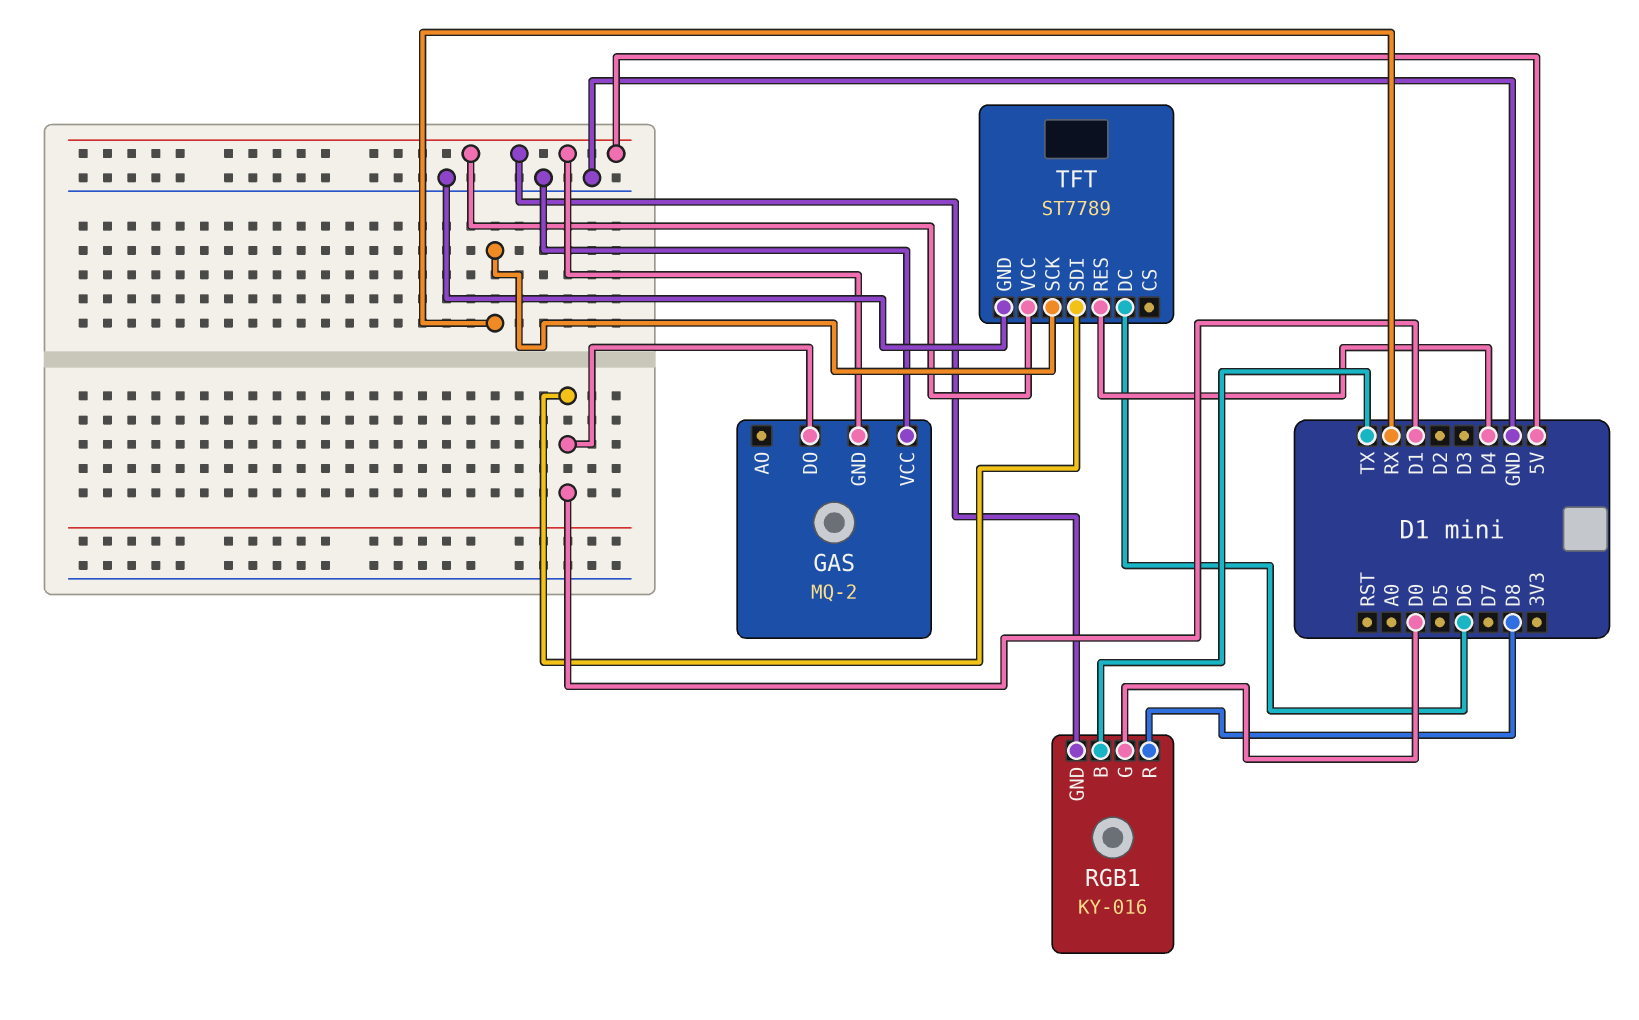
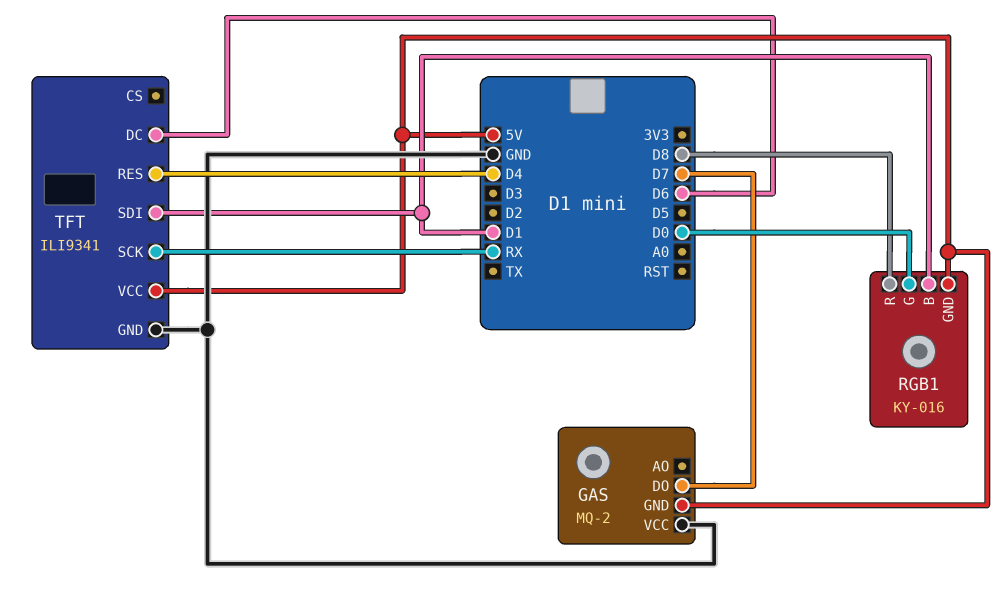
GAS pin DO: D1 -> D7
RGB1 pin B: TX -> D1
TFT: ST7789 -> ILI9341

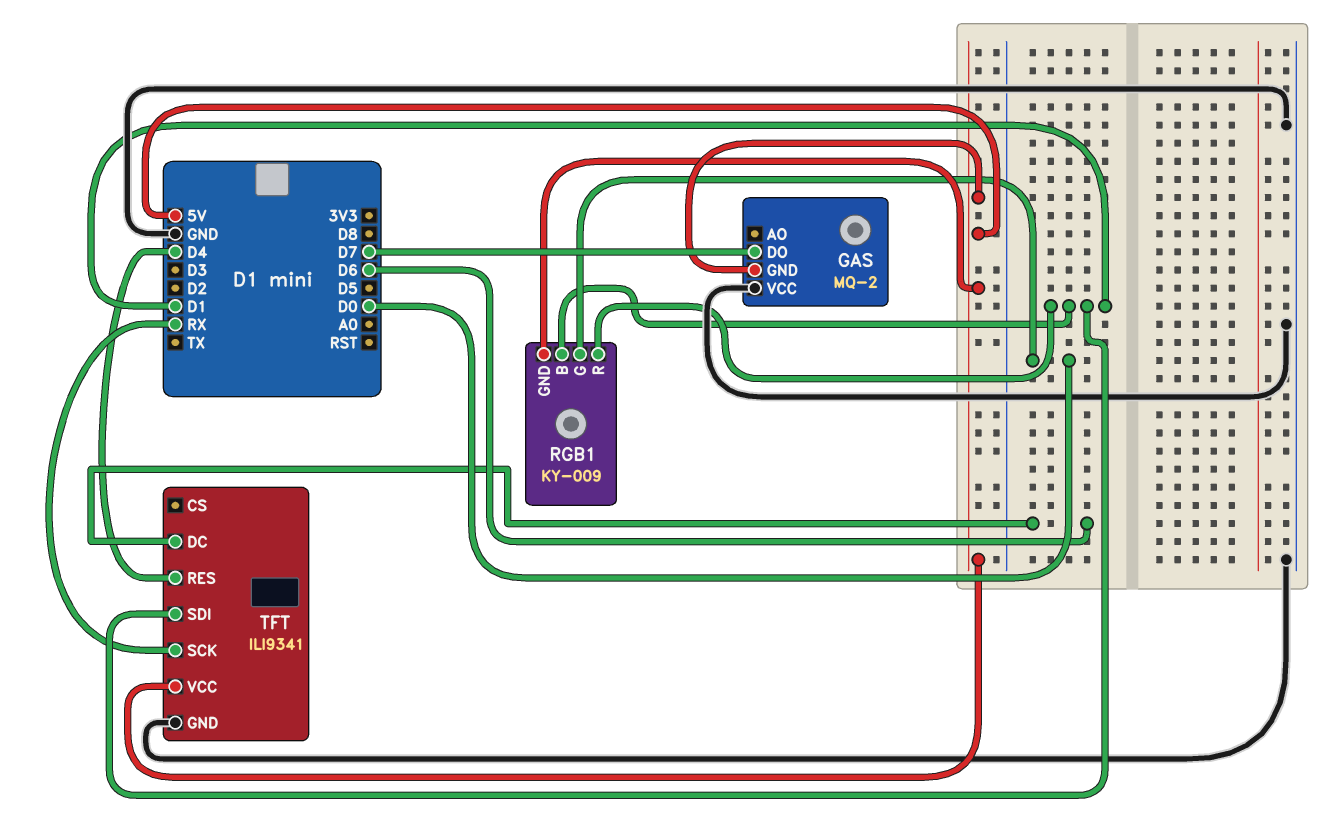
RGB1: KY-016 -> KY-009
RGB1 pin R: D8 -> D1

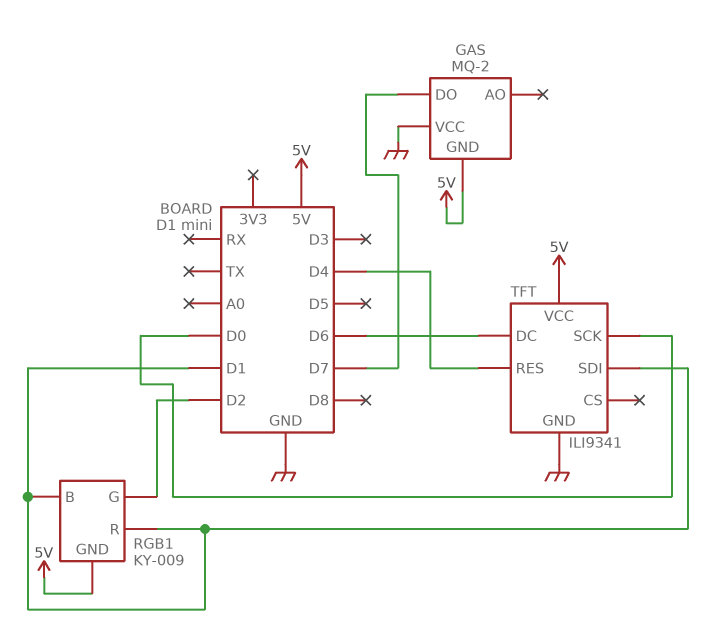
RGB1 pin G: D0 -> D2
TFT pin SCK: RX -> D0

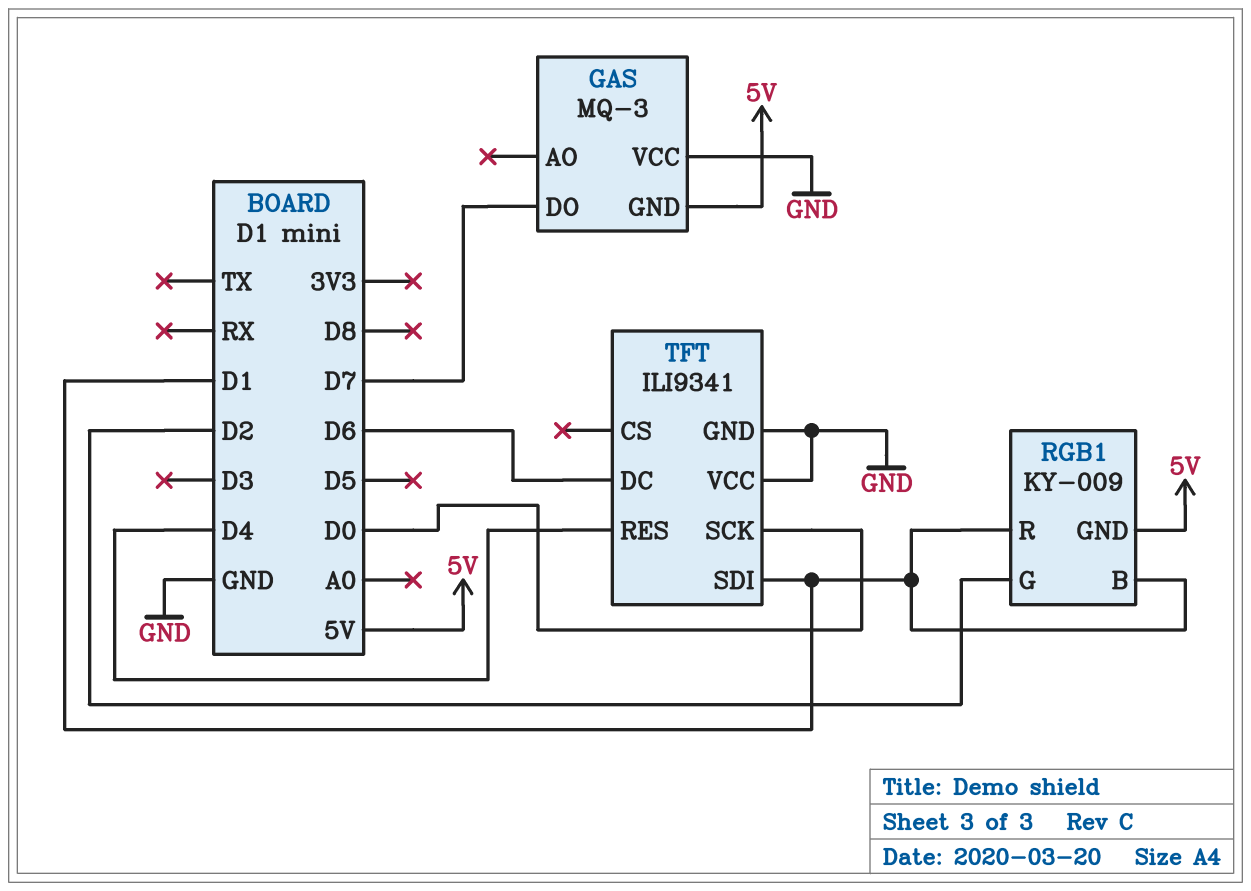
GAS: MQ-2 -> MQ-3
TFT pin VCC: 5V -> GND

